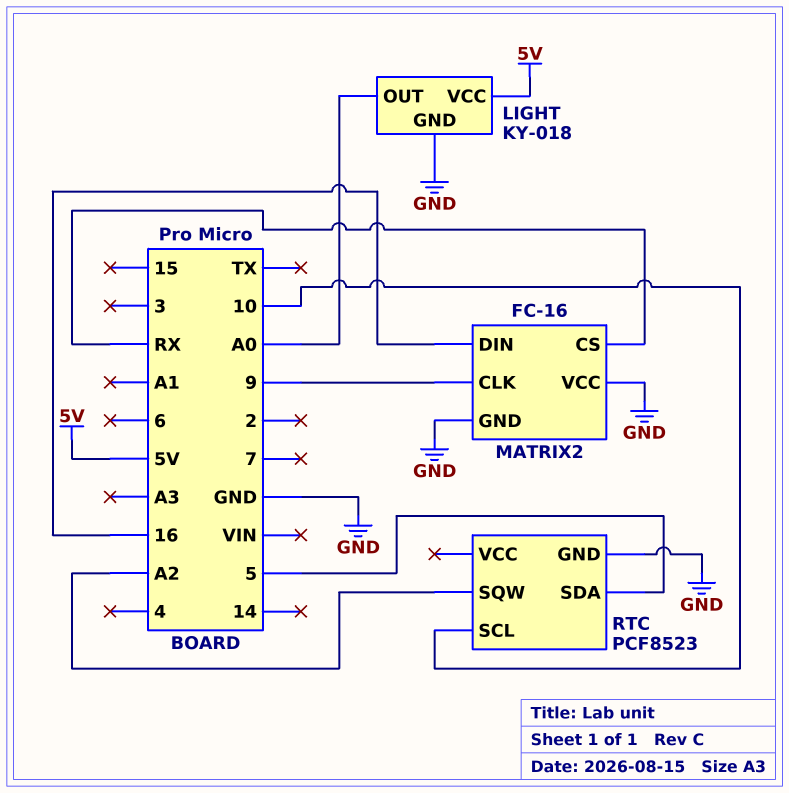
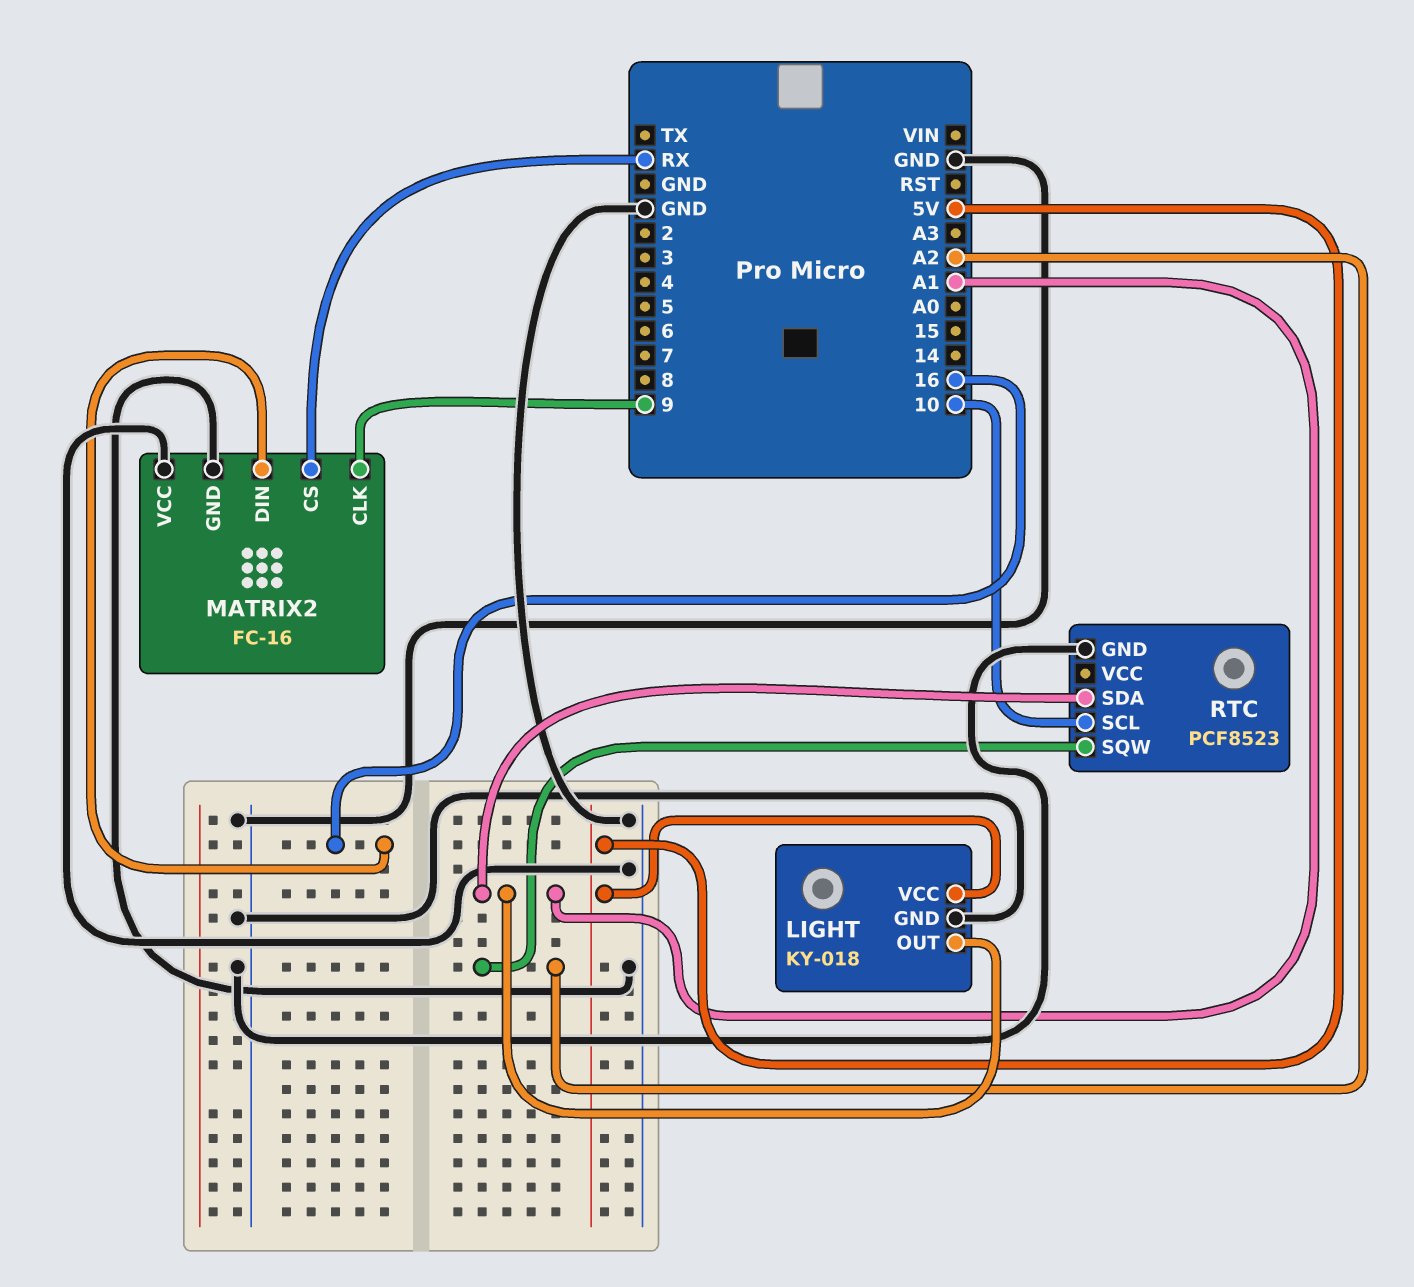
LIGHT pin OUT: A0 -> A1
RTC pin SDA: 5 -> A1

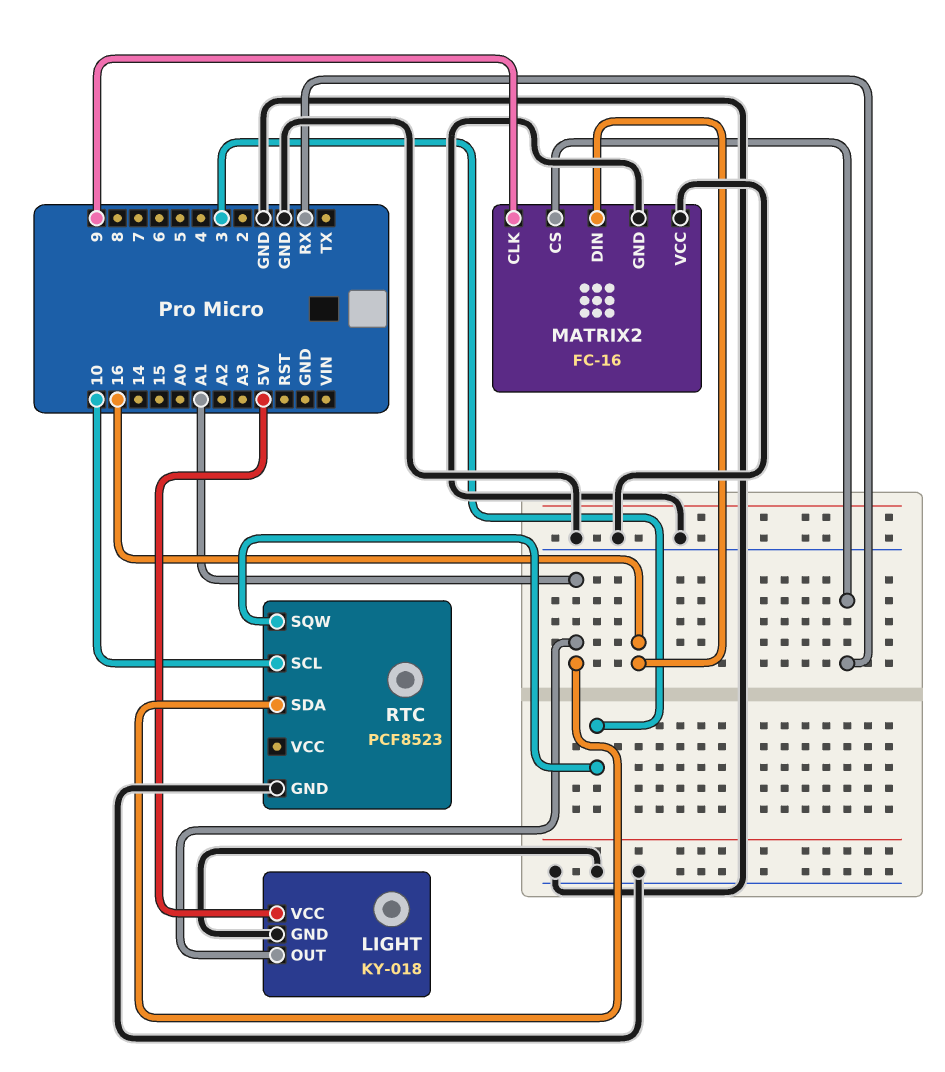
RTC pin SQW: A2 -> 3

